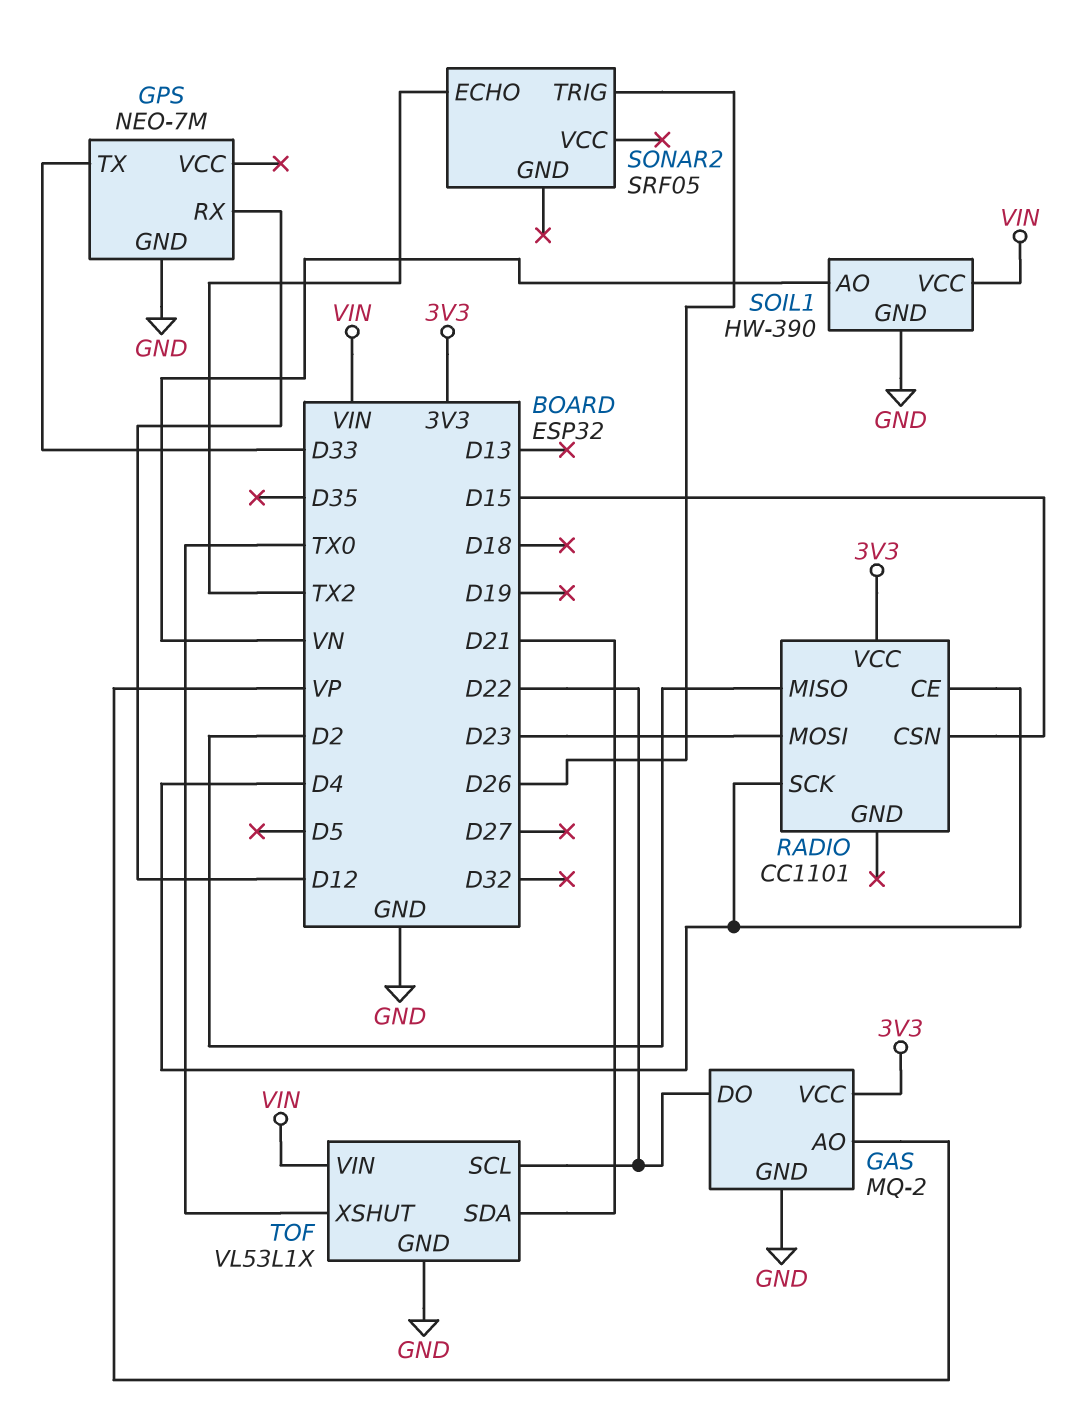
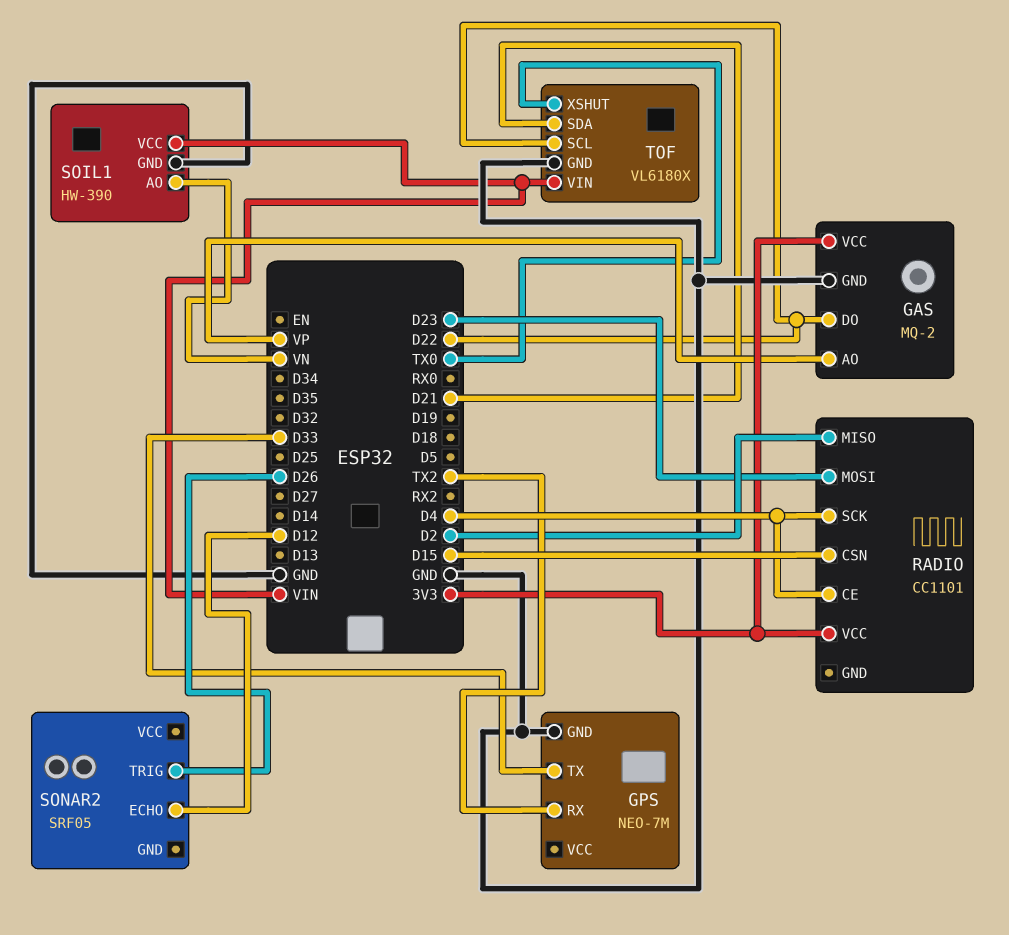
GPS pin RX: D12 -> TX2
SONAR2 pin ECHO: TX2 -> D12
TOF: VL53L1X -> VL6180X

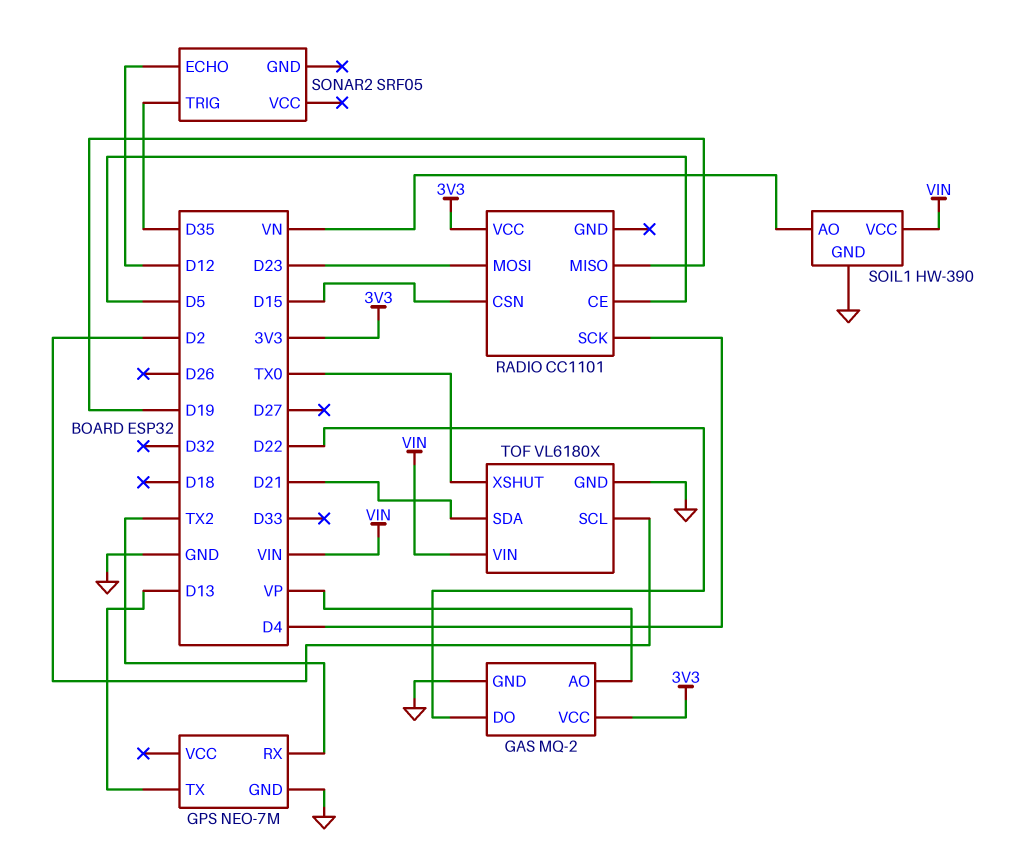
GPS pin TX: D33 -> D13
RADIO pin CE: D4 -> D5
RADIO pin MISO: D2 -> D19
SONAR2 pin TRIG: D26 -> D35
TOF pin SCL: D22 -> D2

